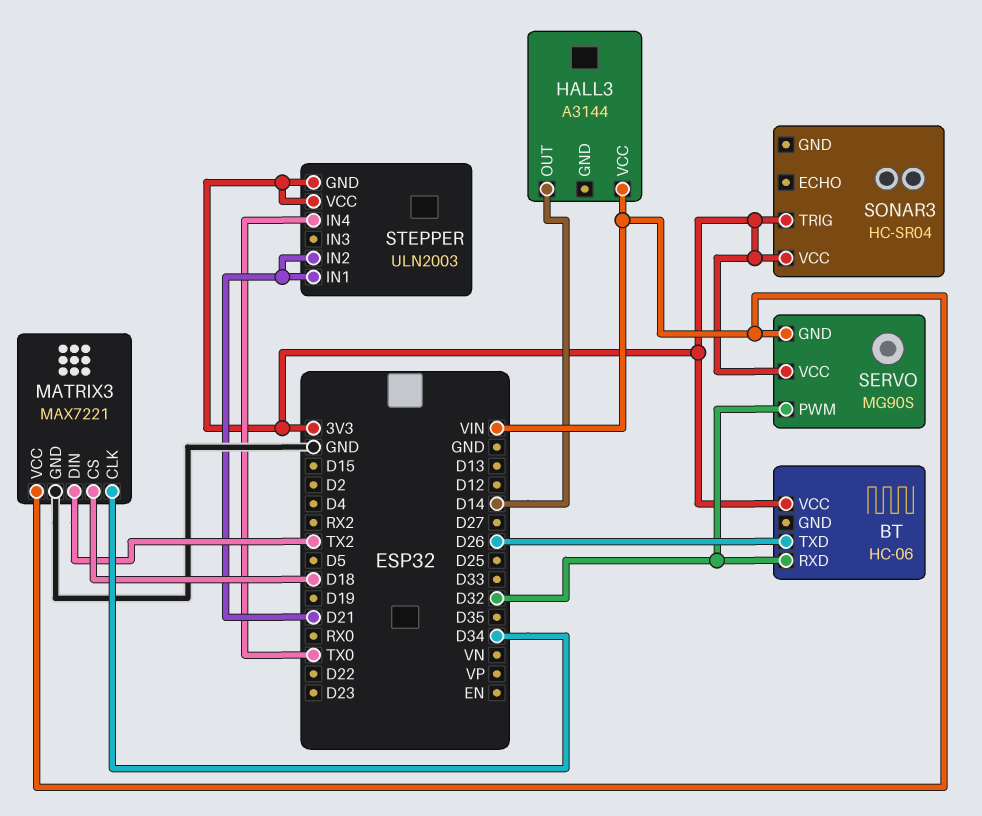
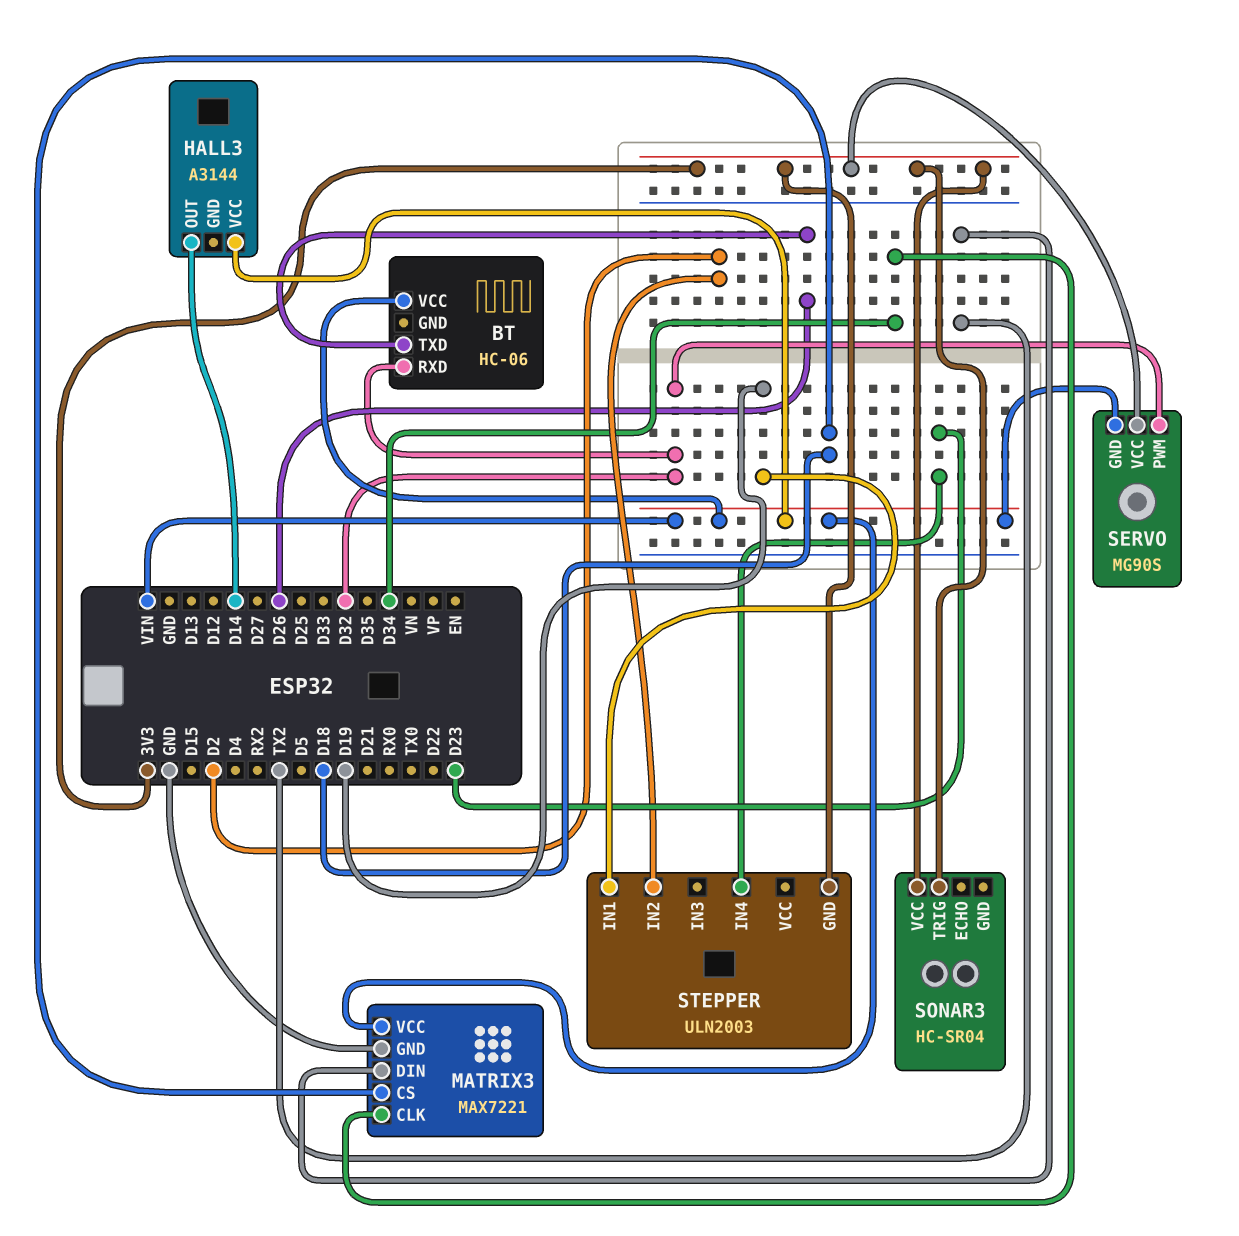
BT pin VCC: 3V3 -> VIN
STEPPER pin IN1: D21 -> D19
STEPPER pin IN2: D21 -> D2
STEPPER pin IN4: TX0 -> D23
STEPPER pin VCC: 3V3 -> none

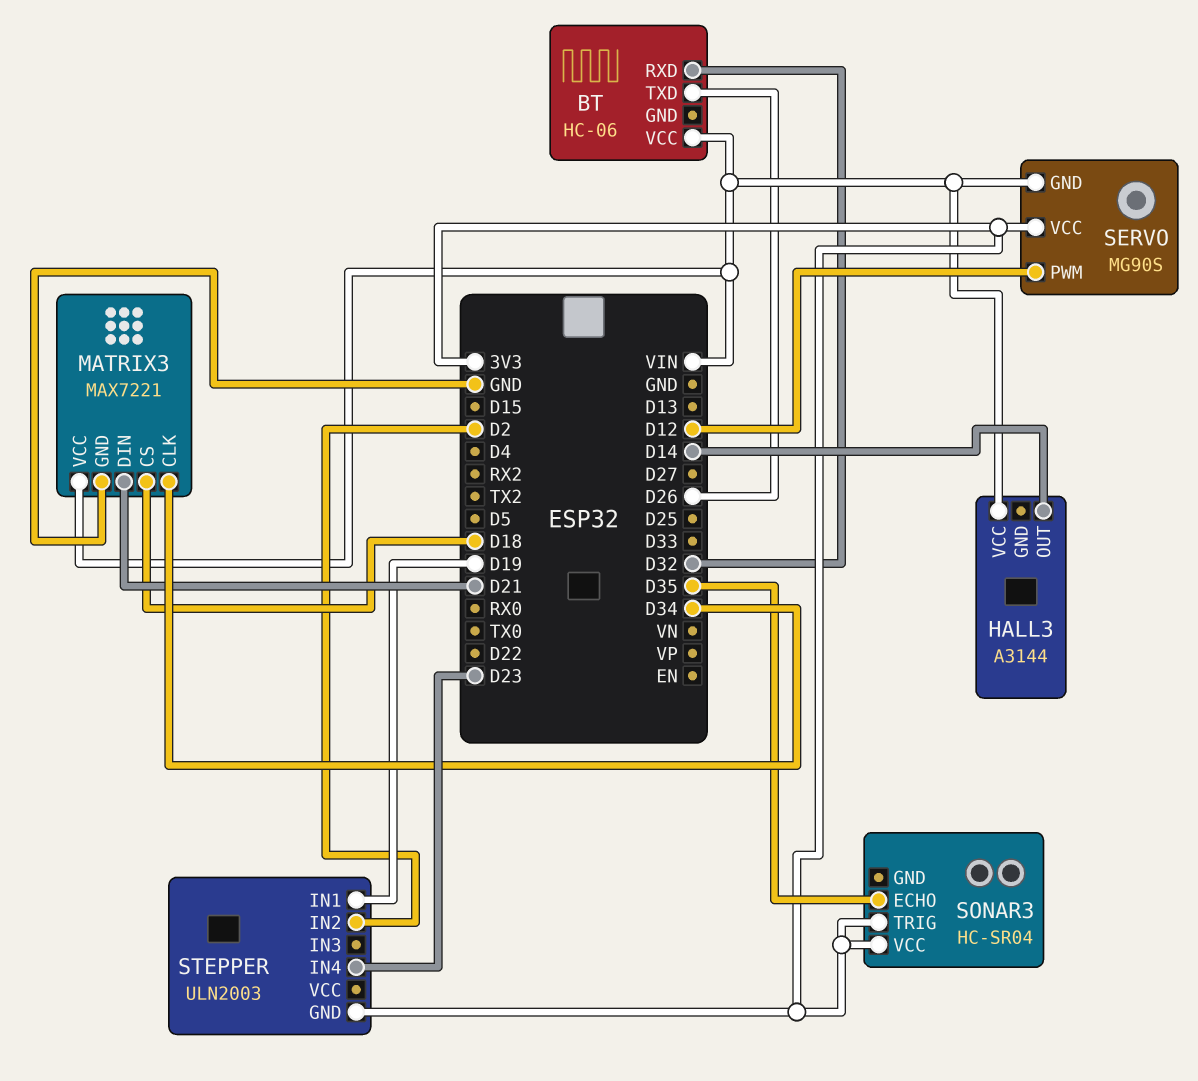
MATRIX3 pin DIN: TX2 -> D21
SERVO pin PWM: D32 -> D12
SONAR3 pin ECHO: none -> D35

